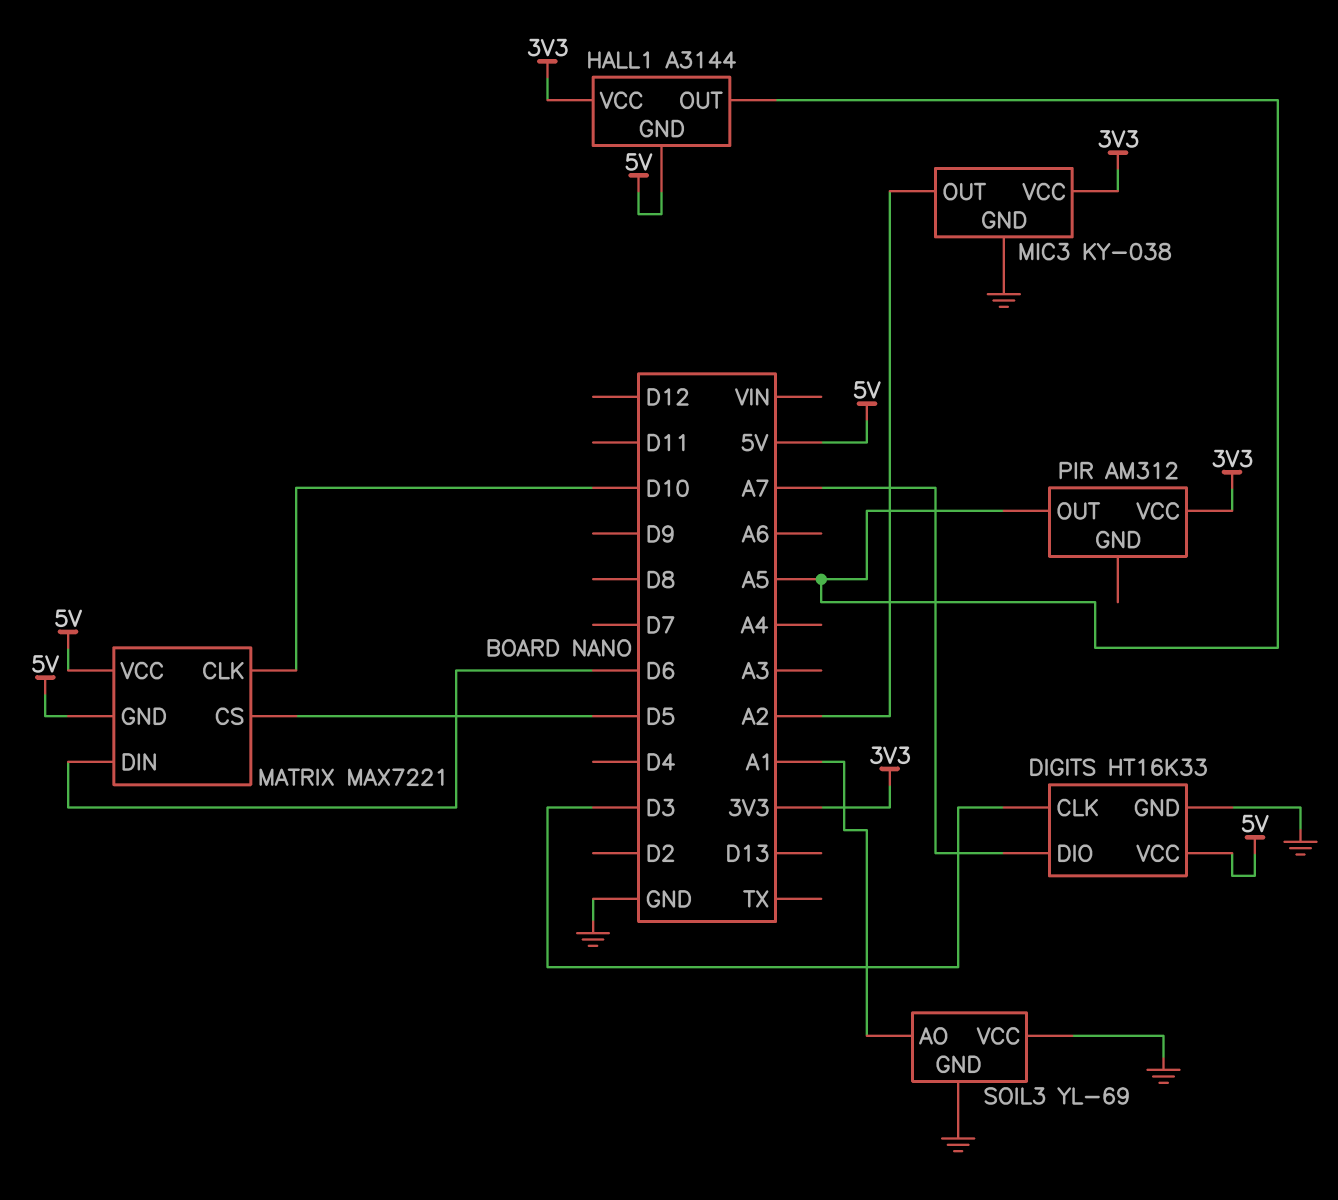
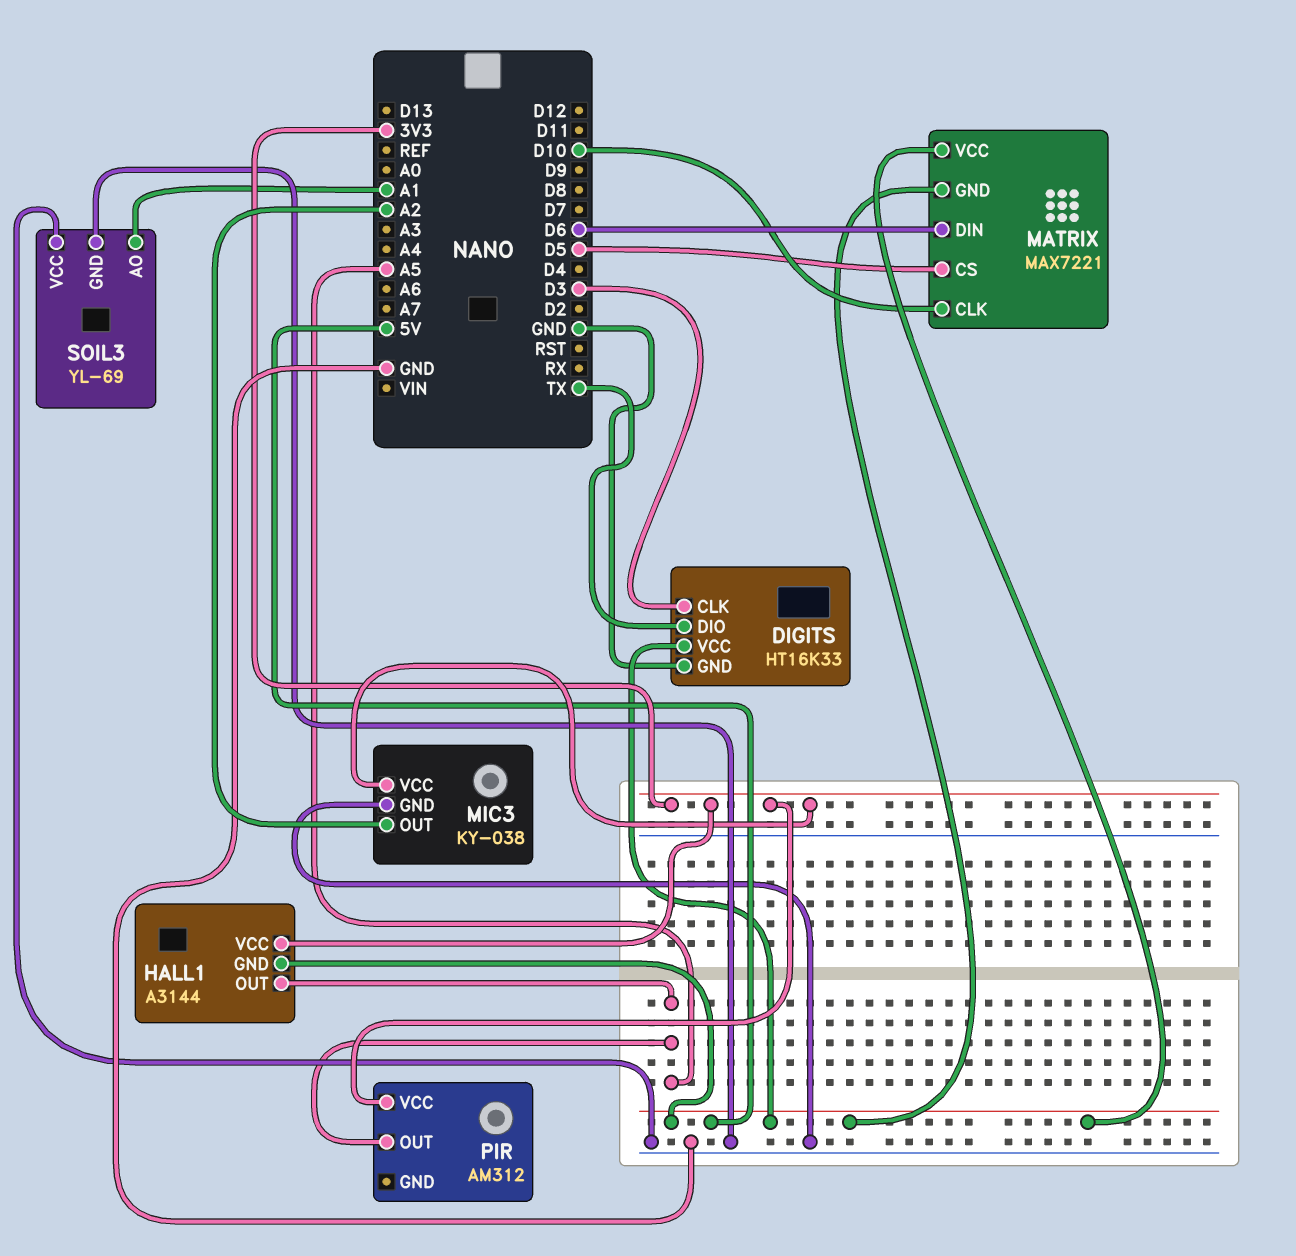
DIGITS pin DIO: A7 -> TX

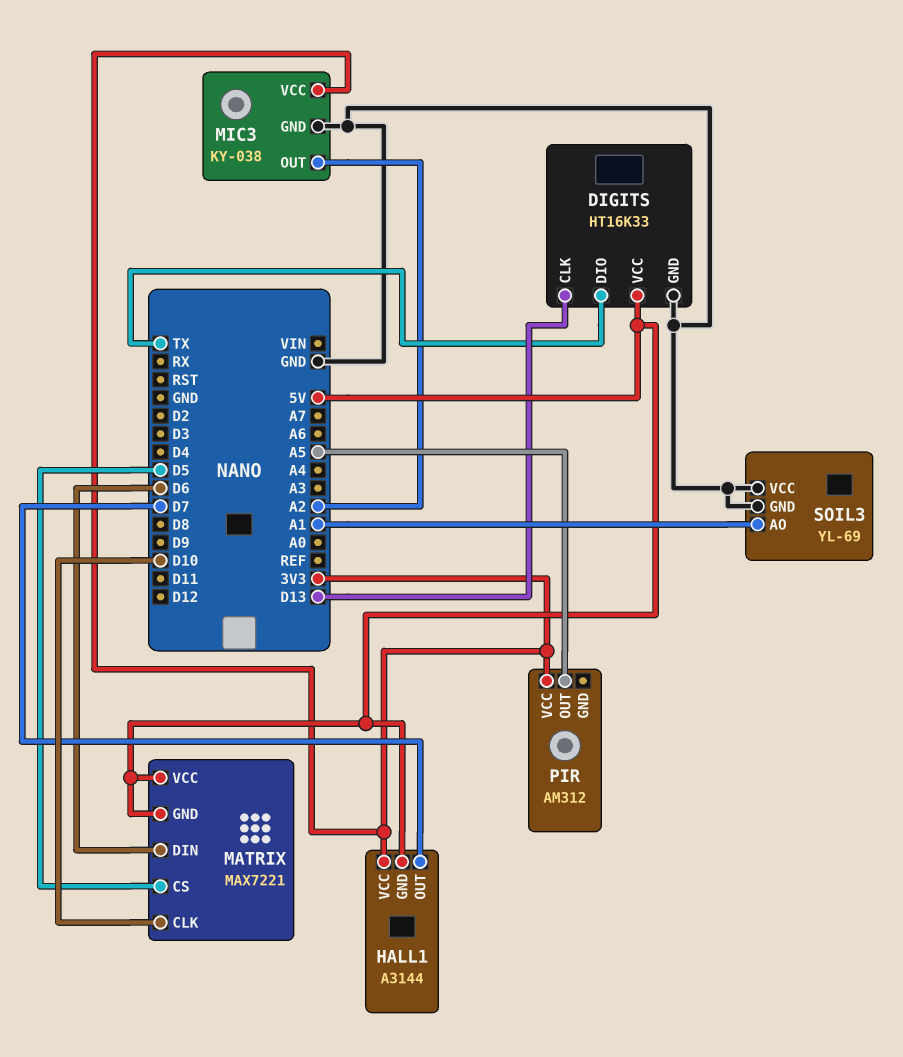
DIGITS pin CLK: D3 -> D13
HALL1 pin OUT: A5 -> D7

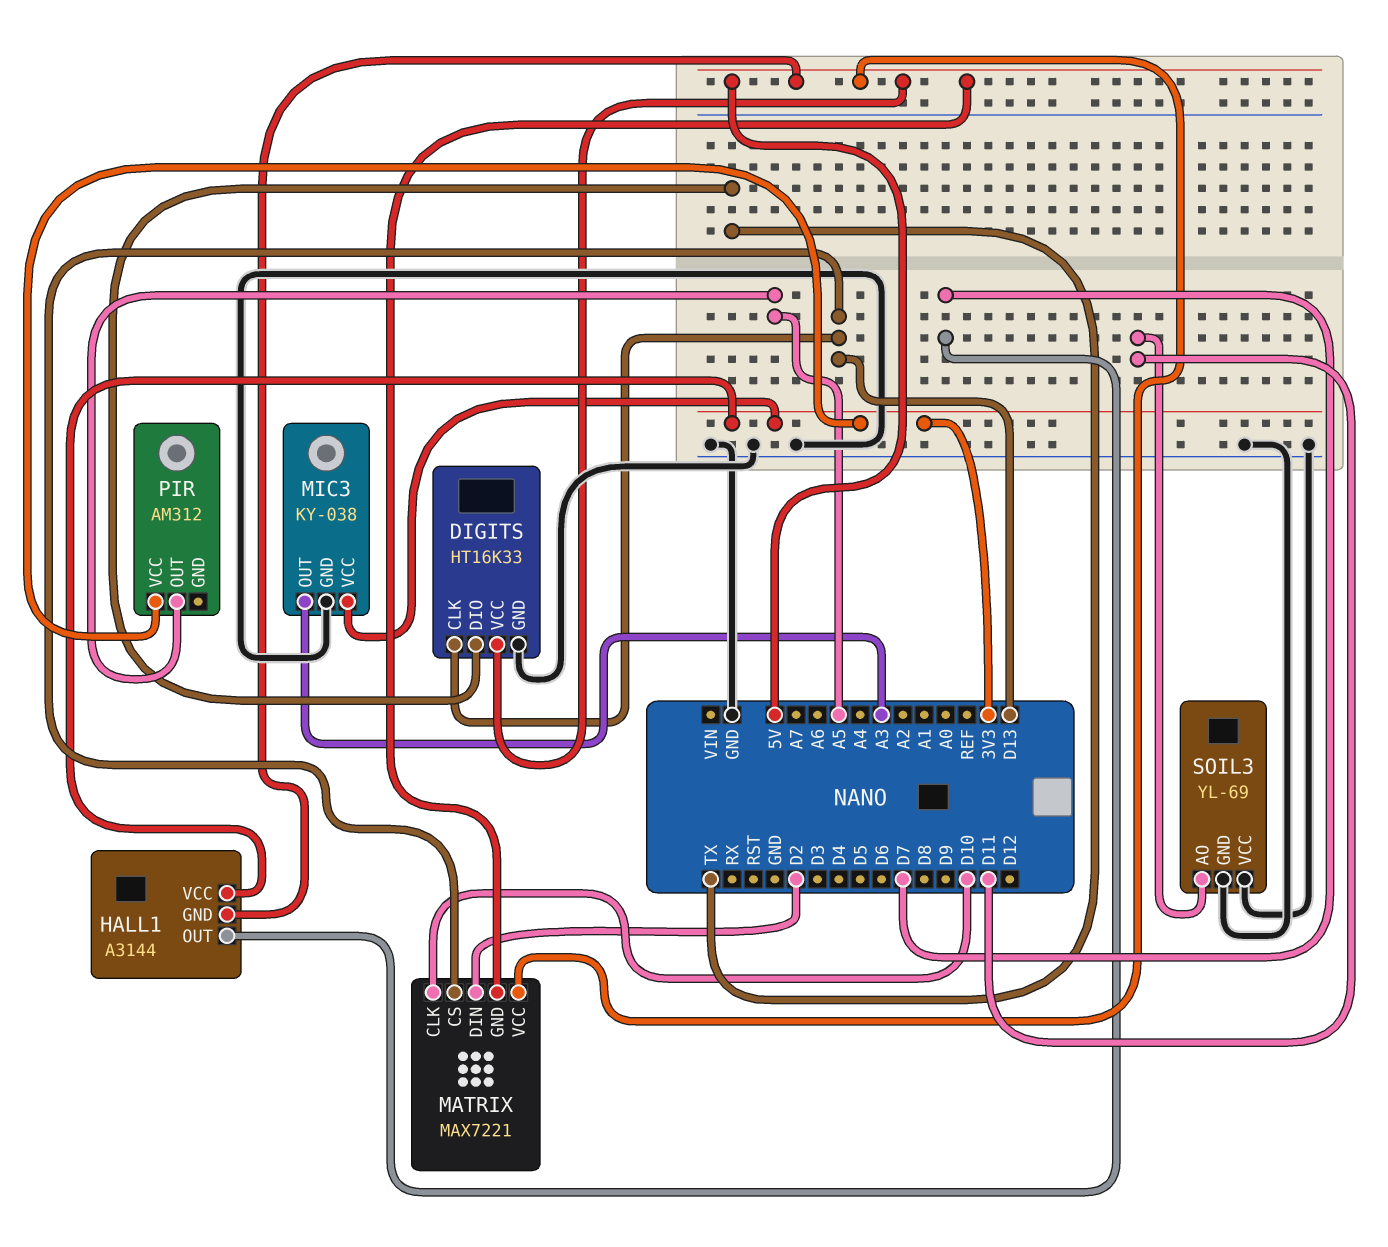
MATRIX pin CS: D5 -> D13
MATRIX pin DIN: D6 -> D2
MIC3 pin OUT: A2 -> A3
SOIL3 pin AO: A1 -> D11

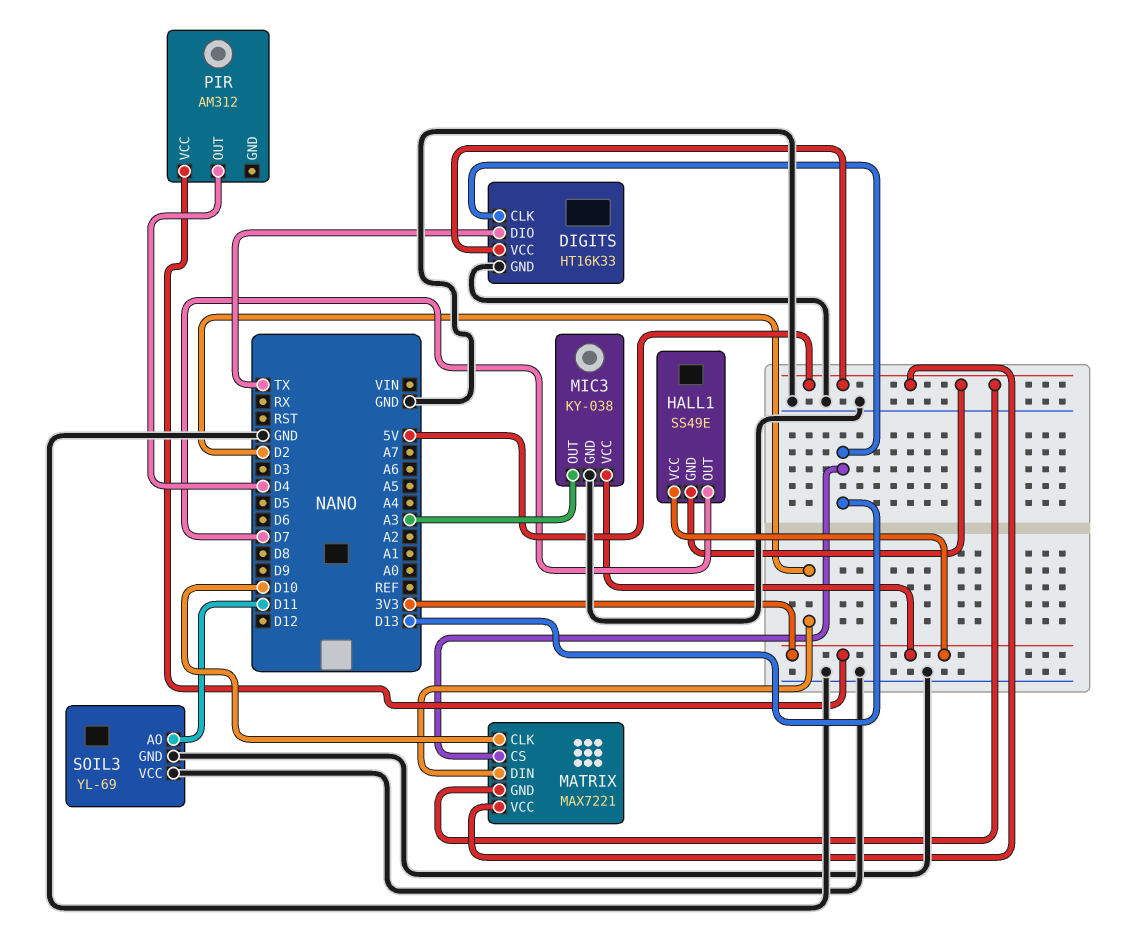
HALL1: A3144 -> SS49E
PIR pin OUT: A5 -> D4

